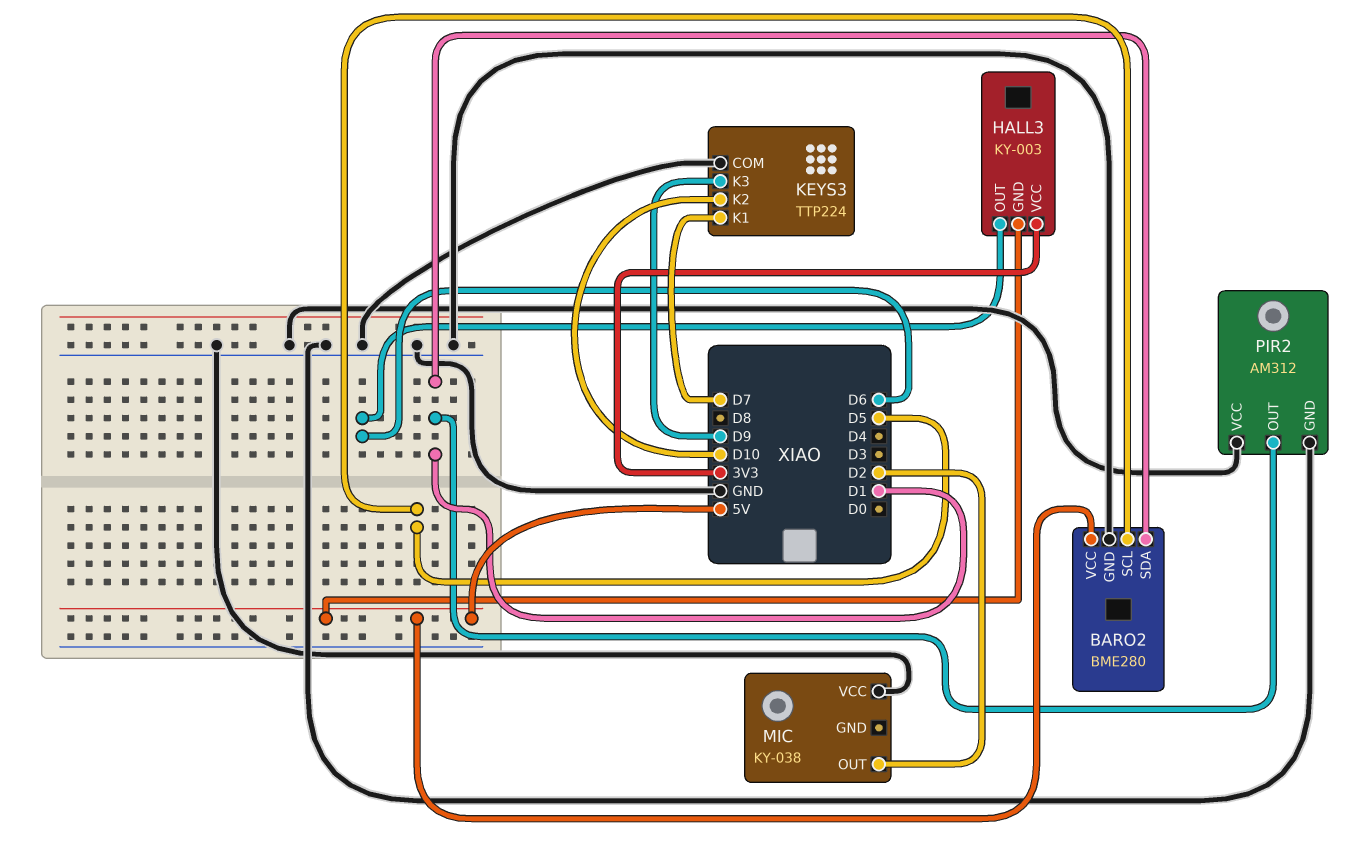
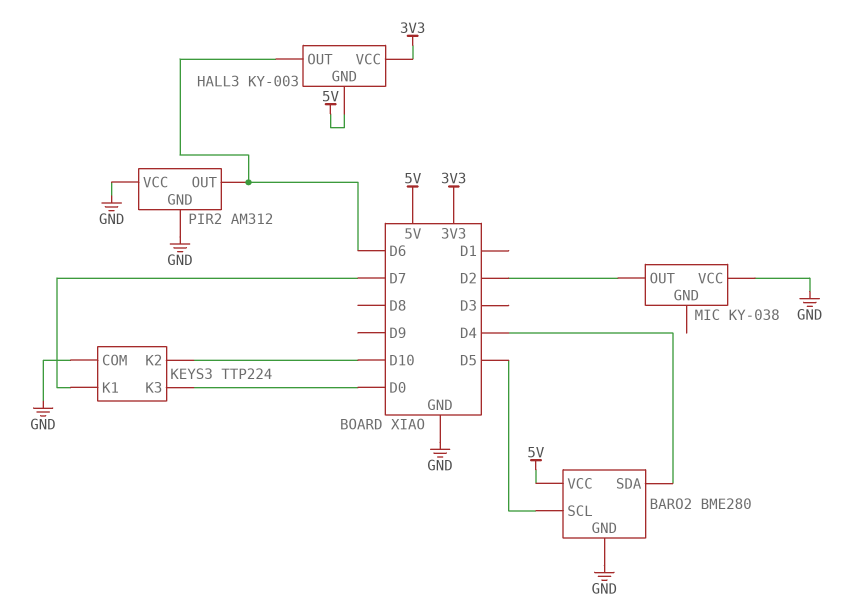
BARO2 pin SDA: D1 -> D4
KEYS3 pin K3: D9 -> D0
PIR2 pin OUT: D1 -> D6

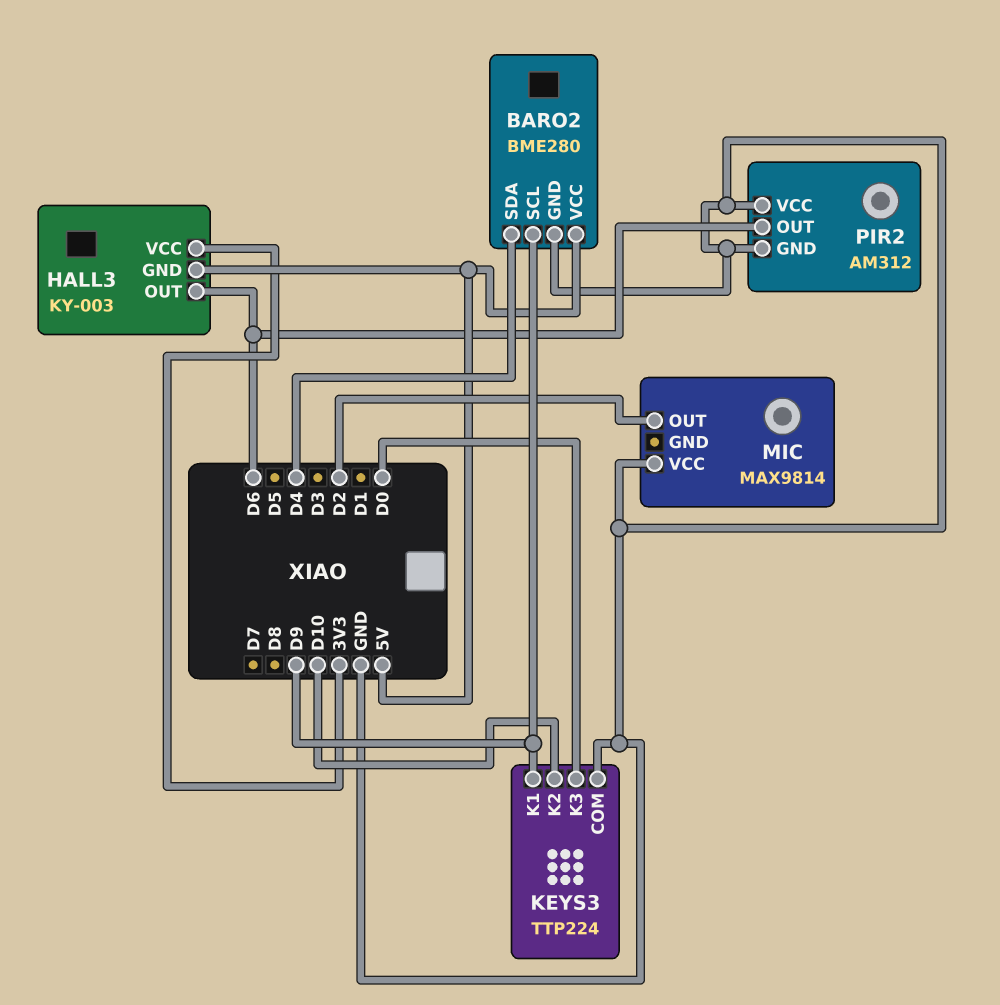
BARO2 pin SCL: D5 -> D9
KEYS3 pin K1: D7 -> D9
MIC: KY-038 -> MAX9814

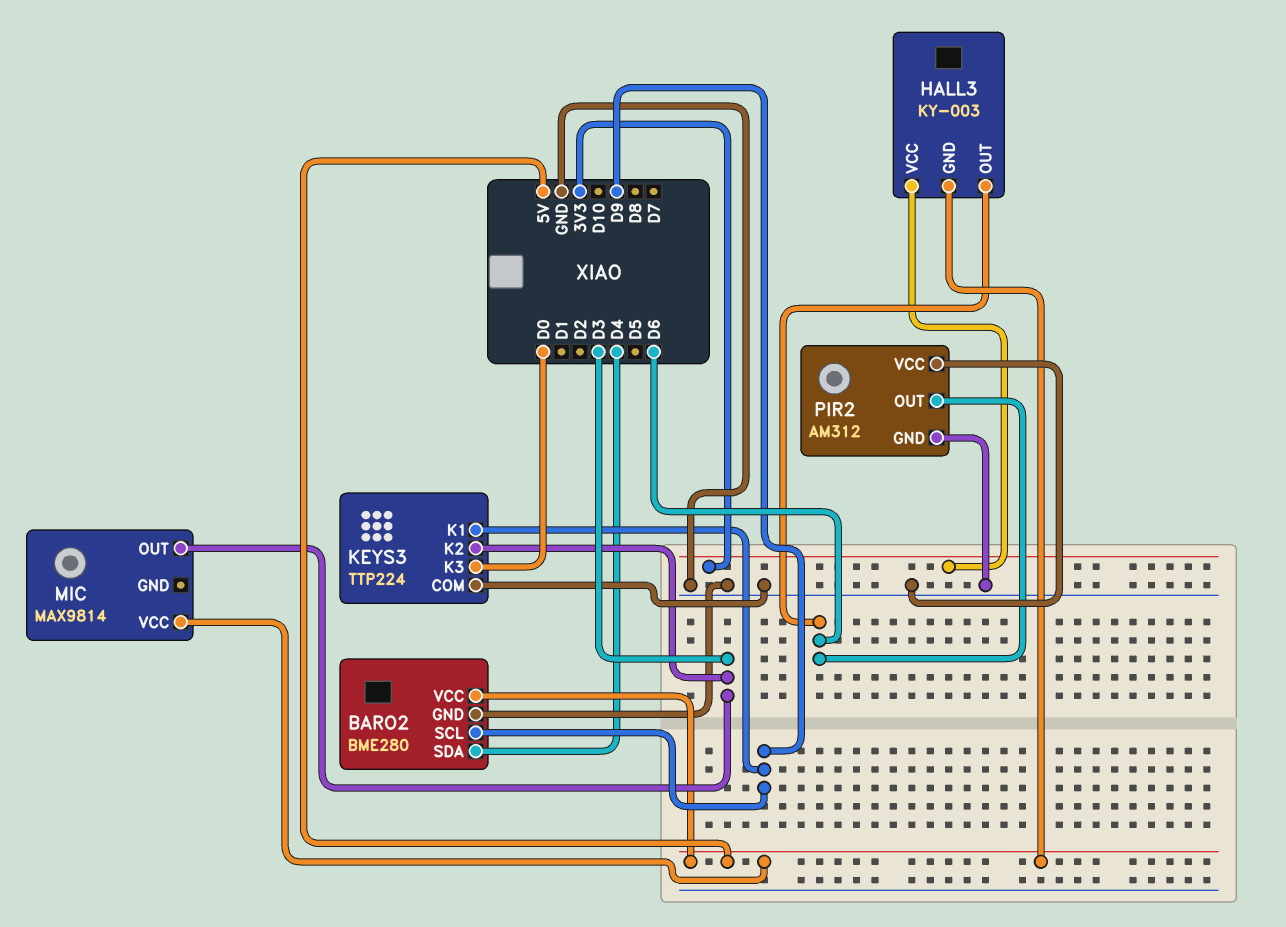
KEYS3 pin K2: D10 -> D3
MIC pin OUT: D2 -> D3
MIC pin VCC: GND -> 5V

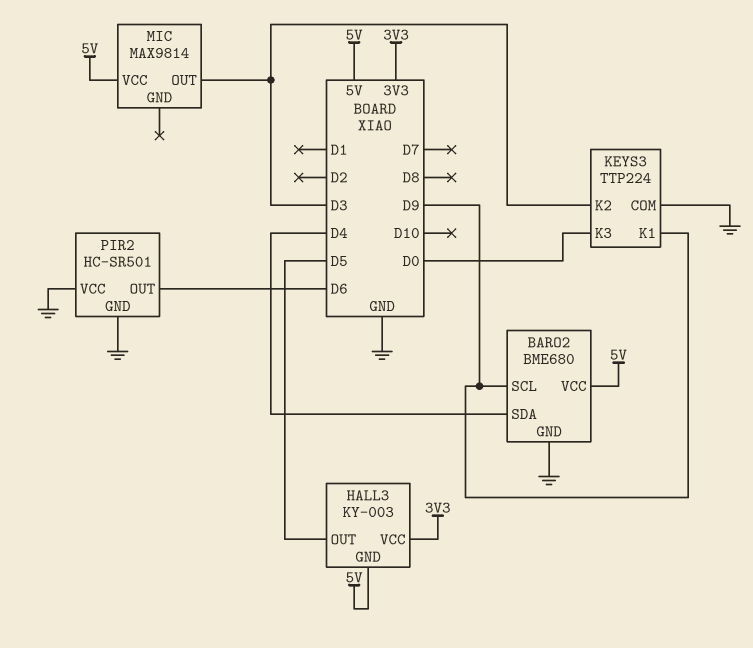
BARO2: BME280 -> BME680
HALL3 pin OUT: D6 -> D5
PIR2: AM312 -> HC-SR501

